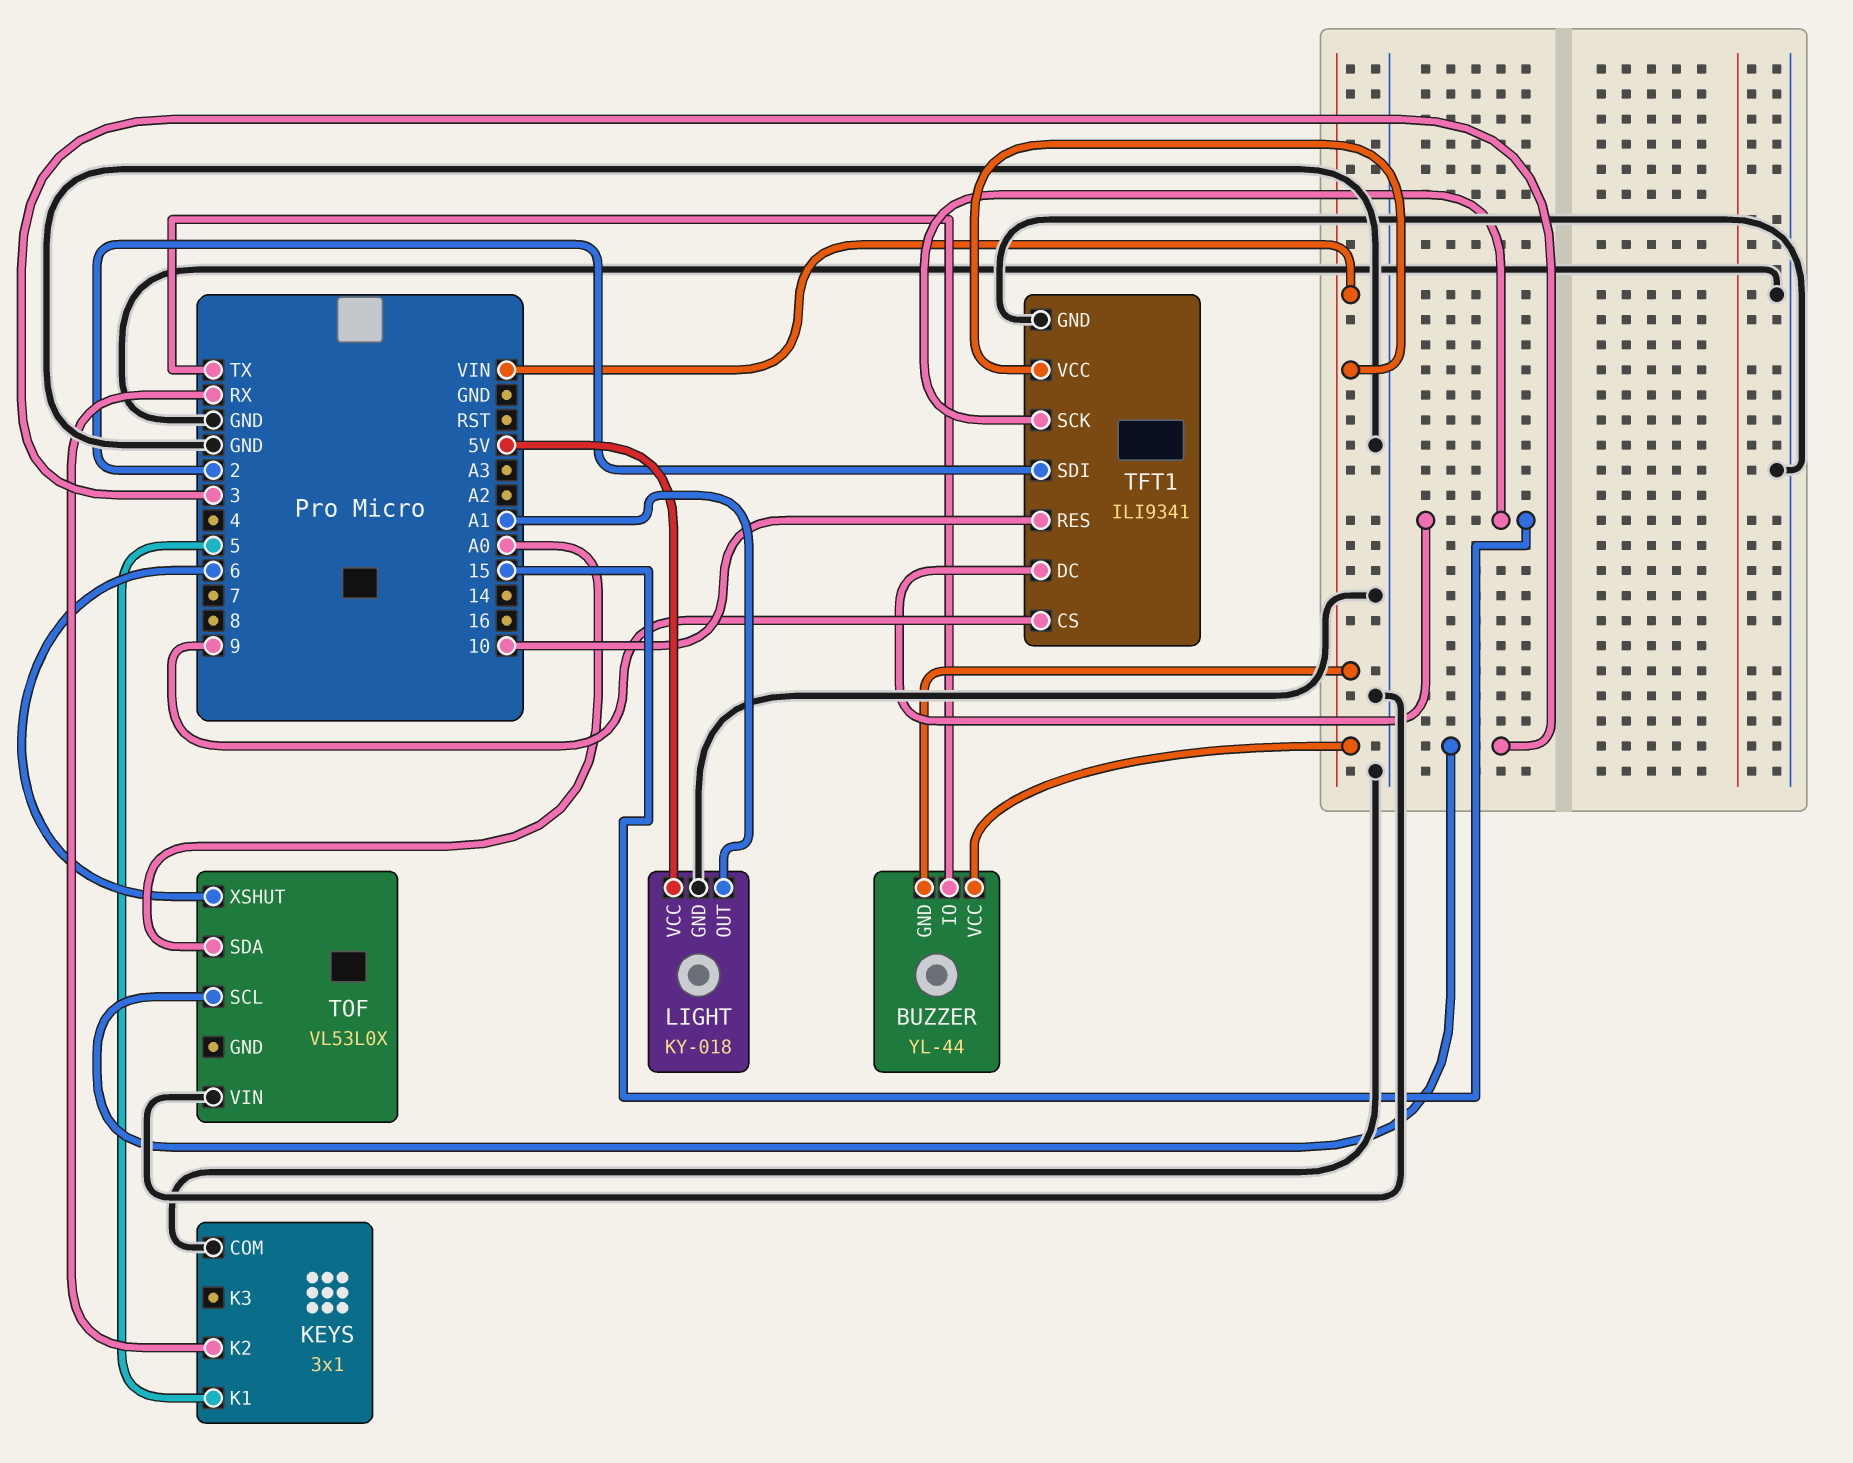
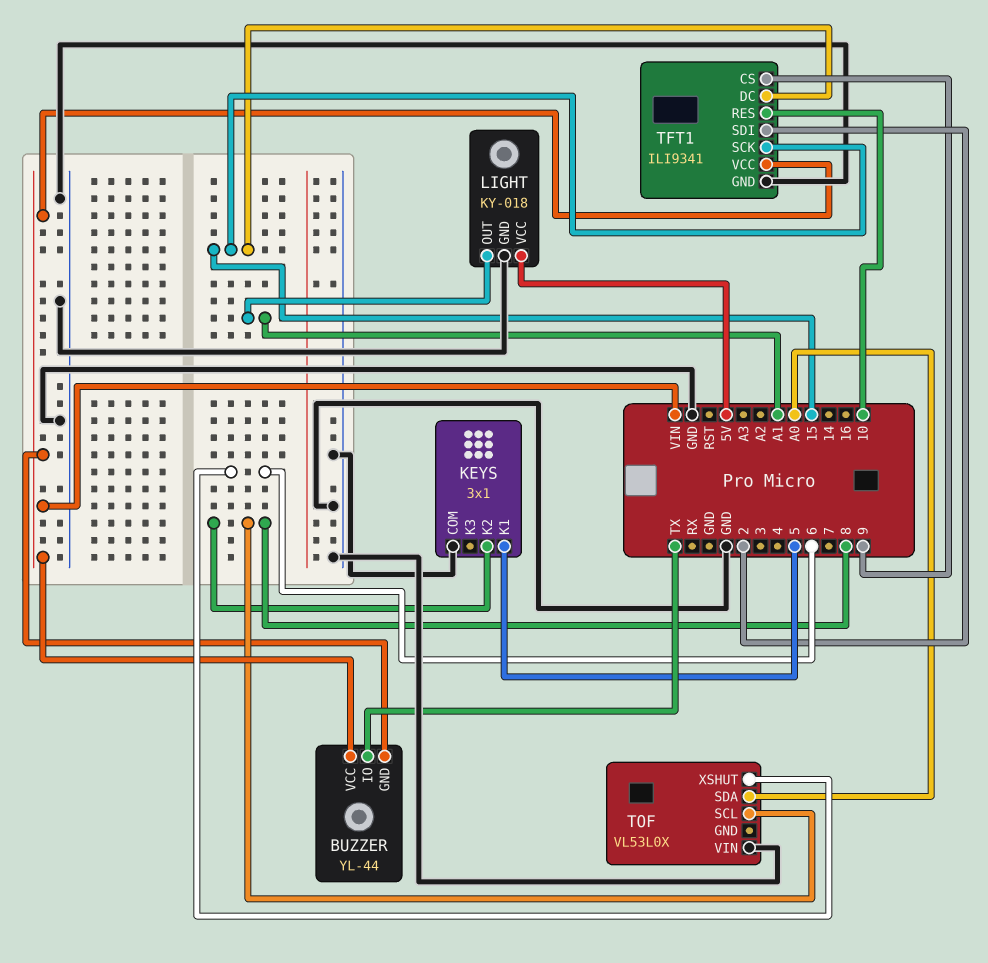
KEYS pin K2: RX -> 8
TOF pin SCL: 3 -> 8

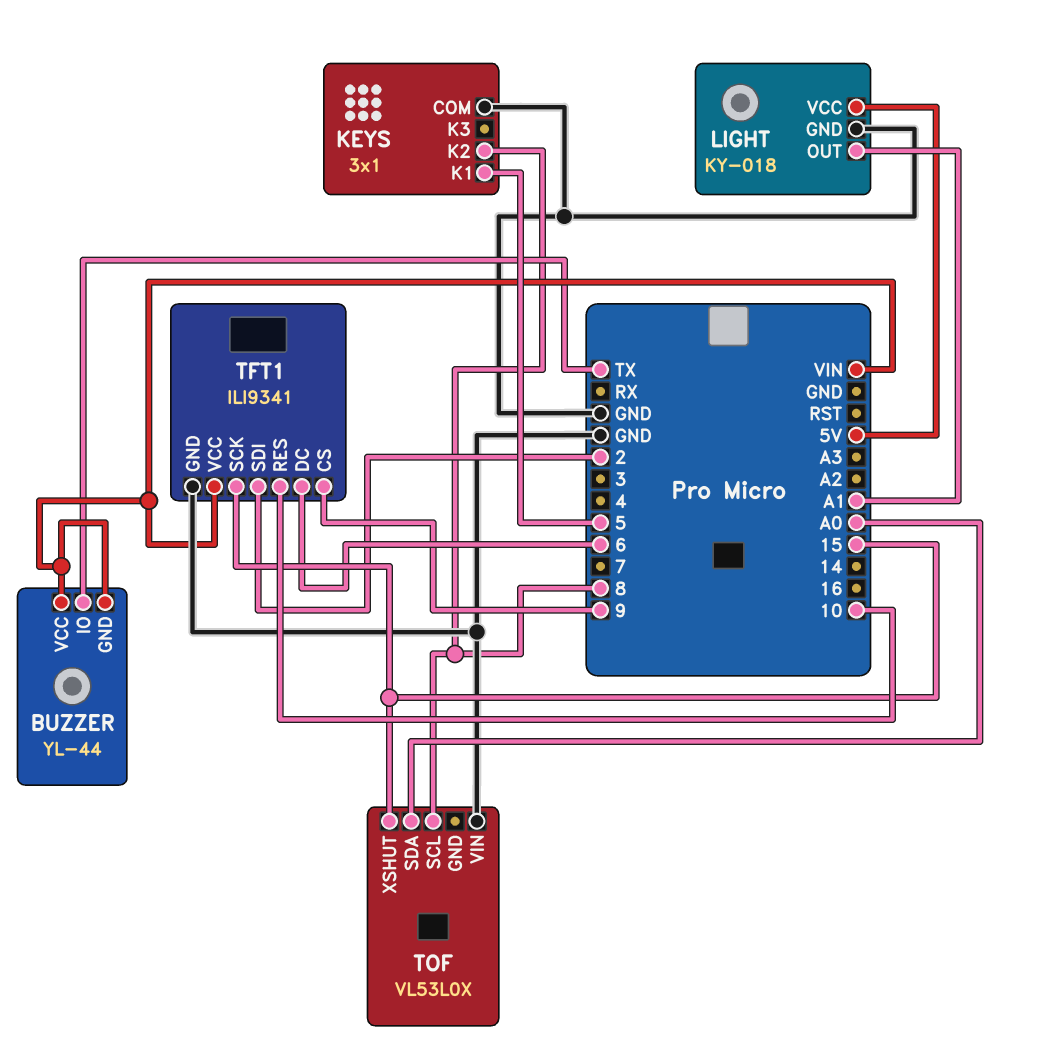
TFT1 pin DC: 15 -> 6
TOF pin XSHUT: 6 -> 15

